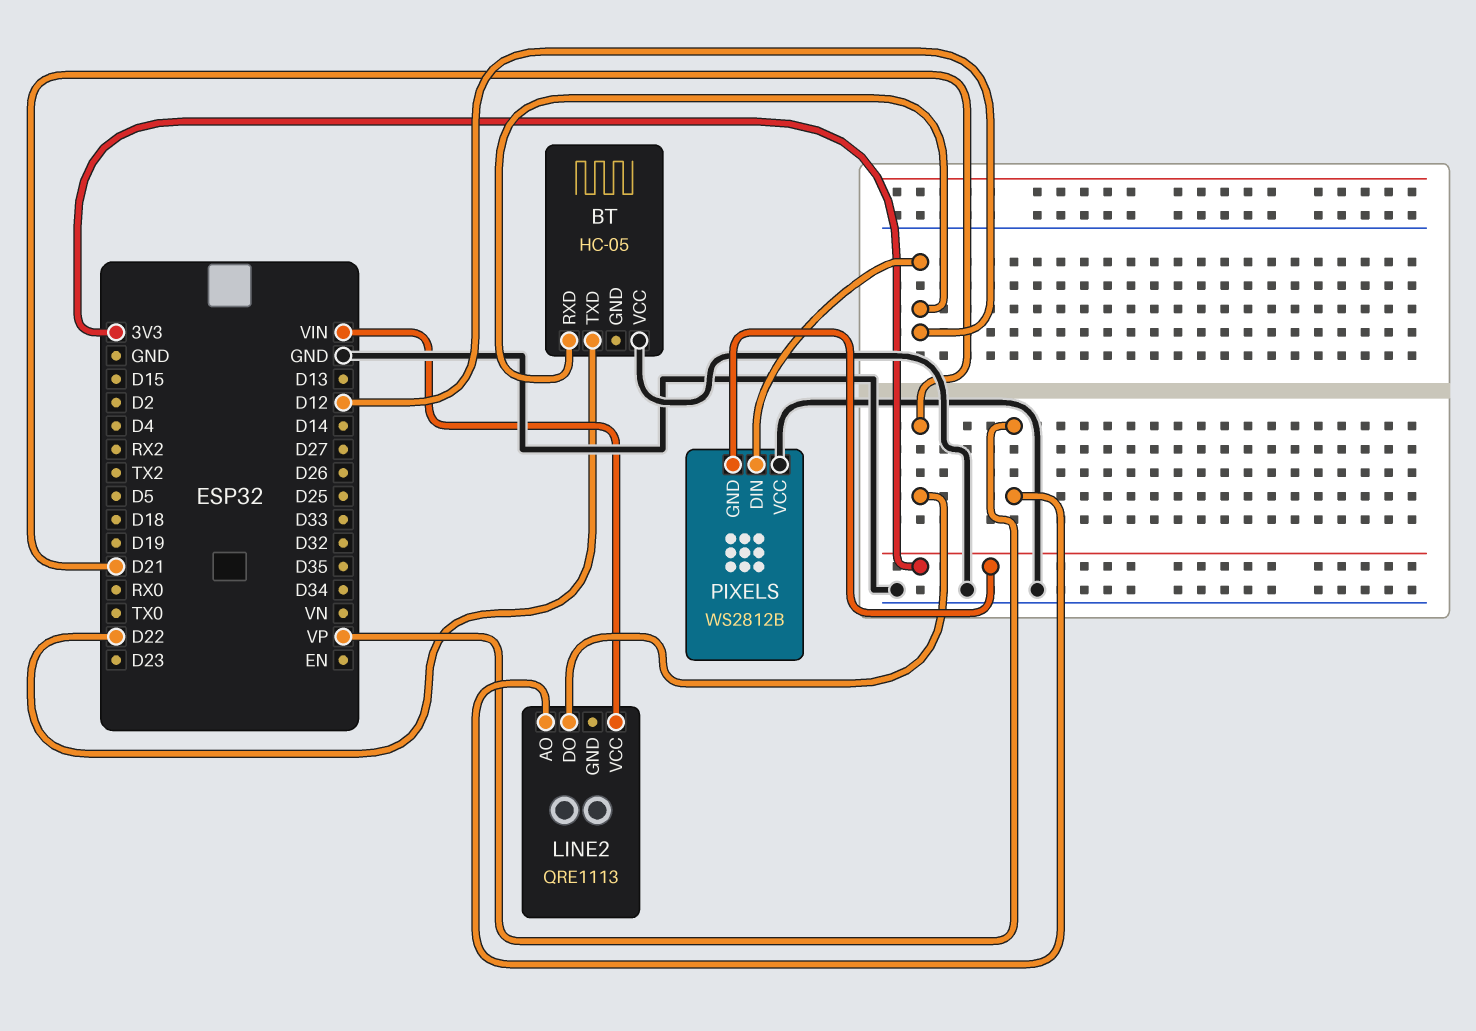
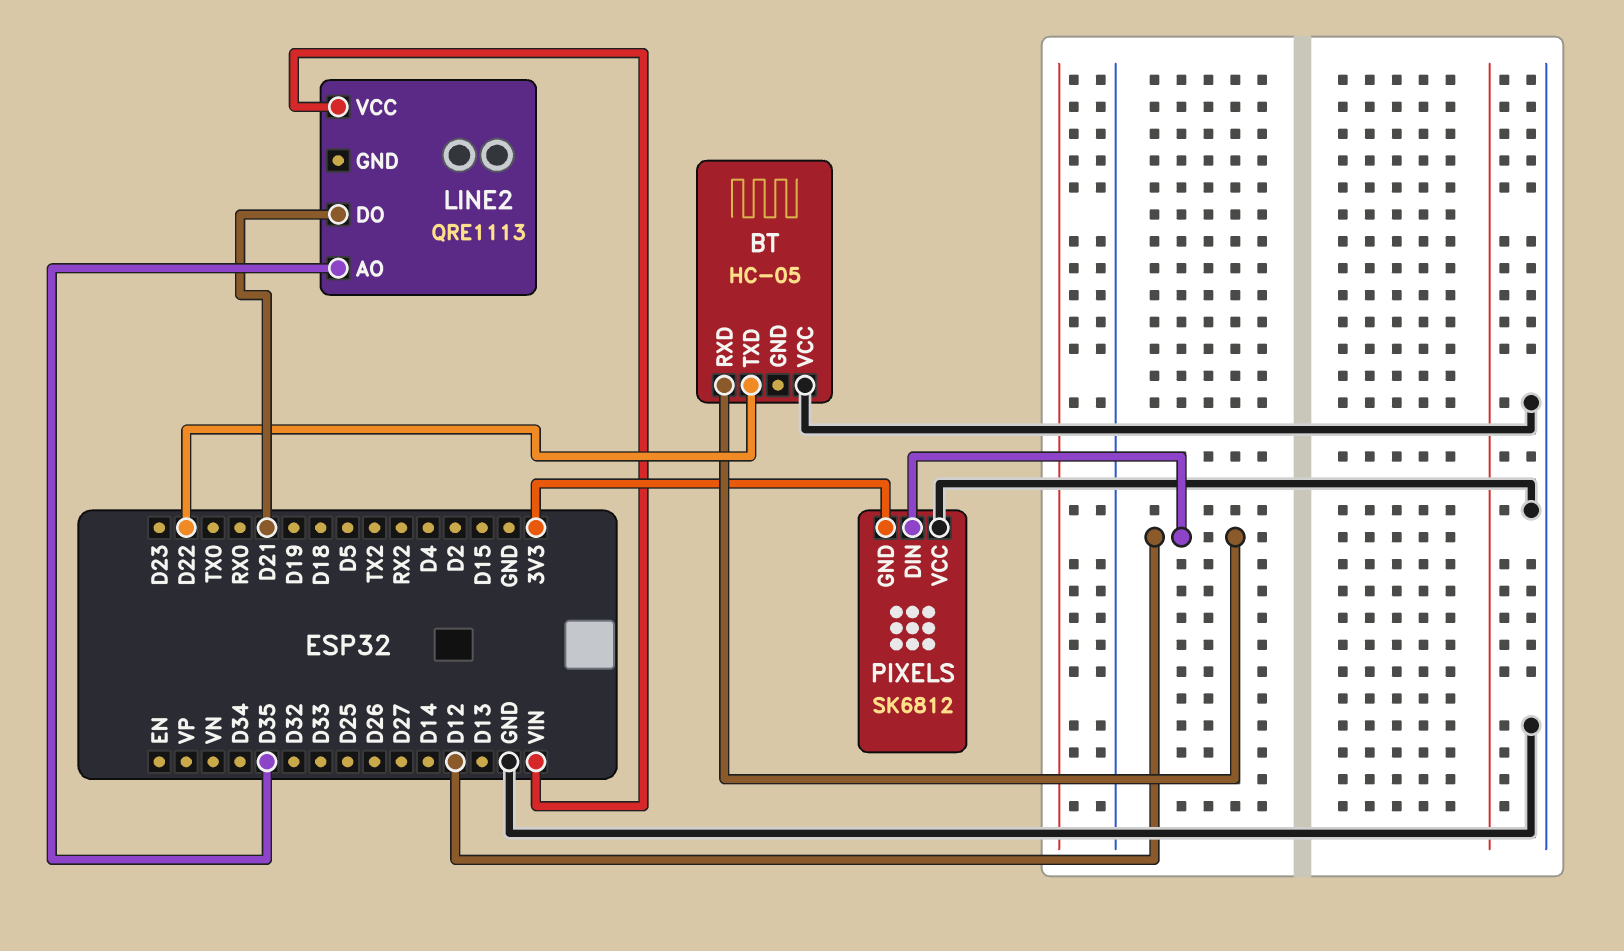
LINE2 pin AO: VP -> D35
PIXELS: WS2812B -> SK6812

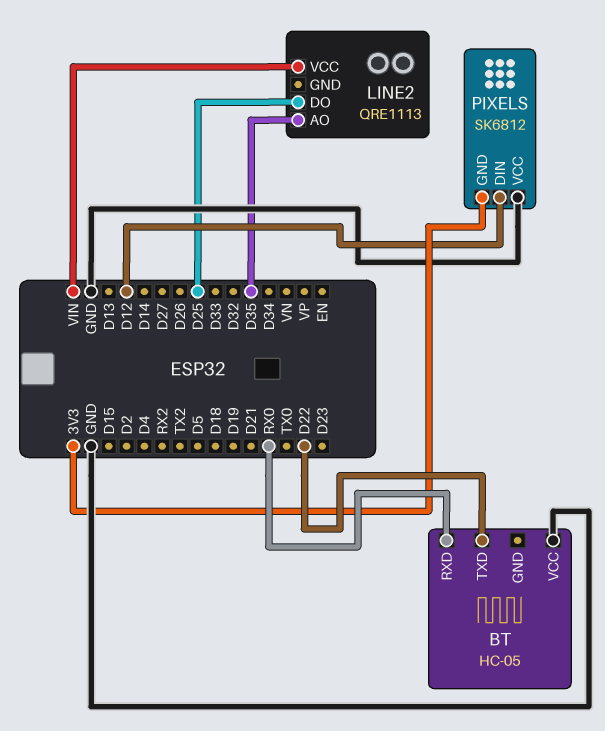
BT pin RXD: D12 -> RX0
LINE2 pin DO: D21 -> D25

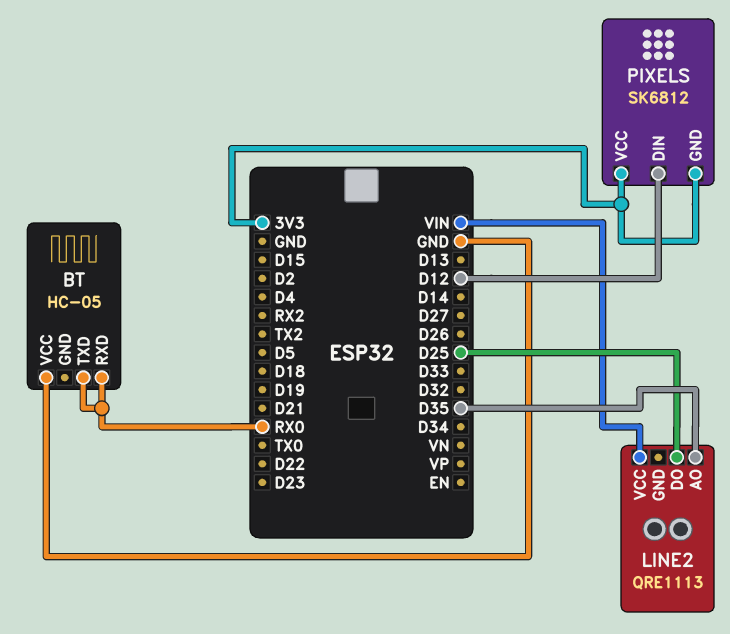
BT pin TXD: D22 -> RX0
PIXELS pin VCC: GND -> 3V3

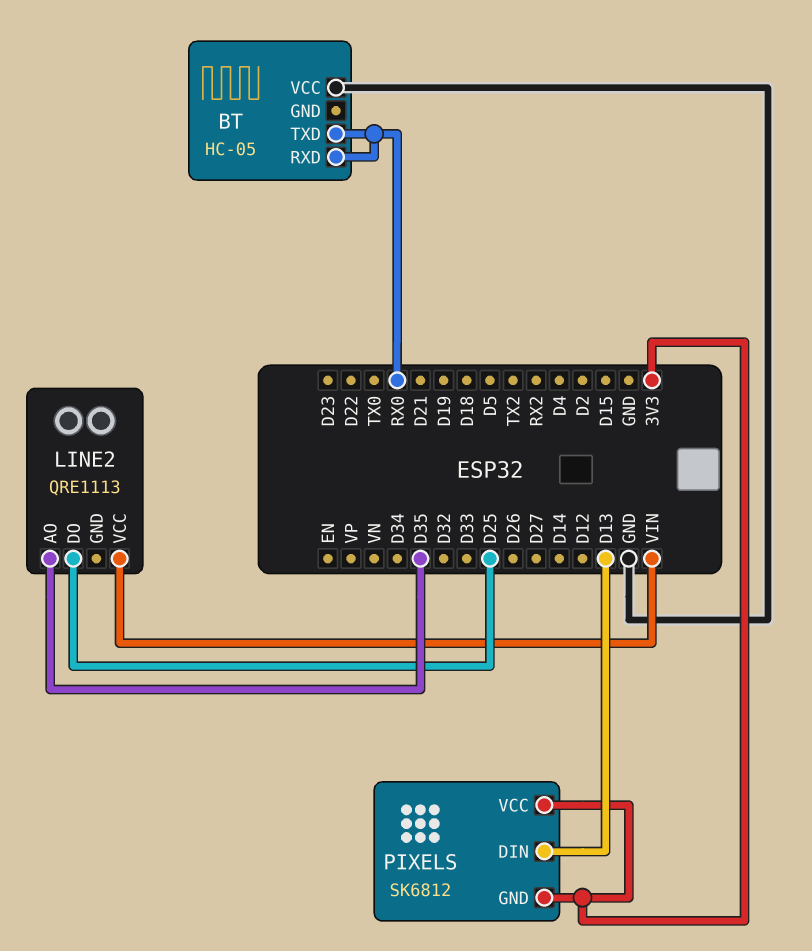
PIXELS pin DIN: D12 -> D13

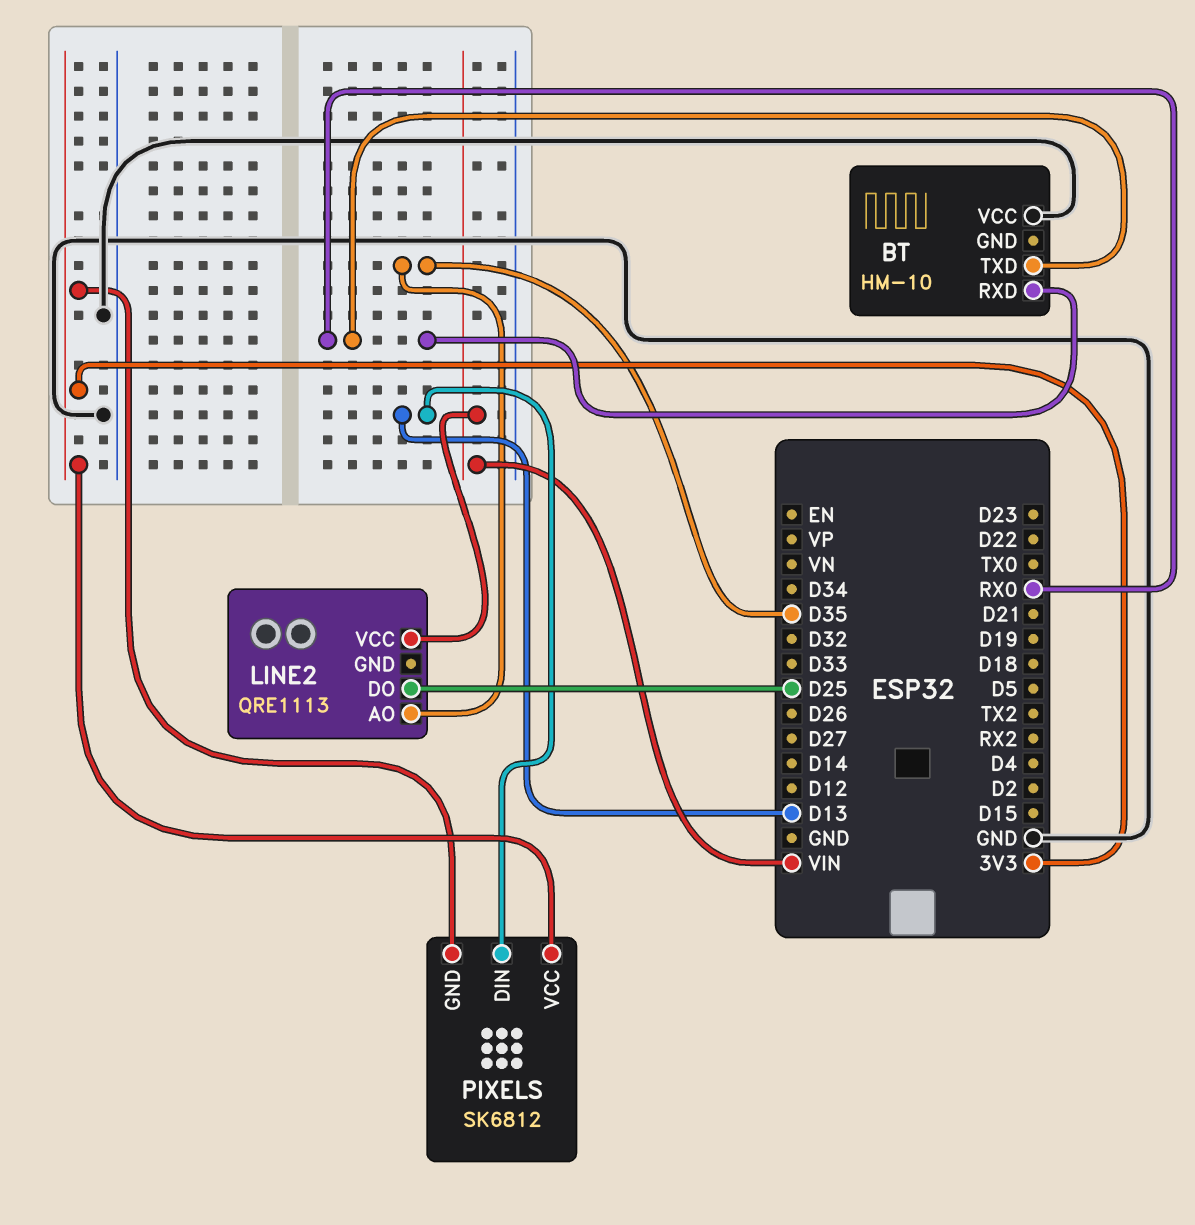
BT: HC-05 -> HM-10

